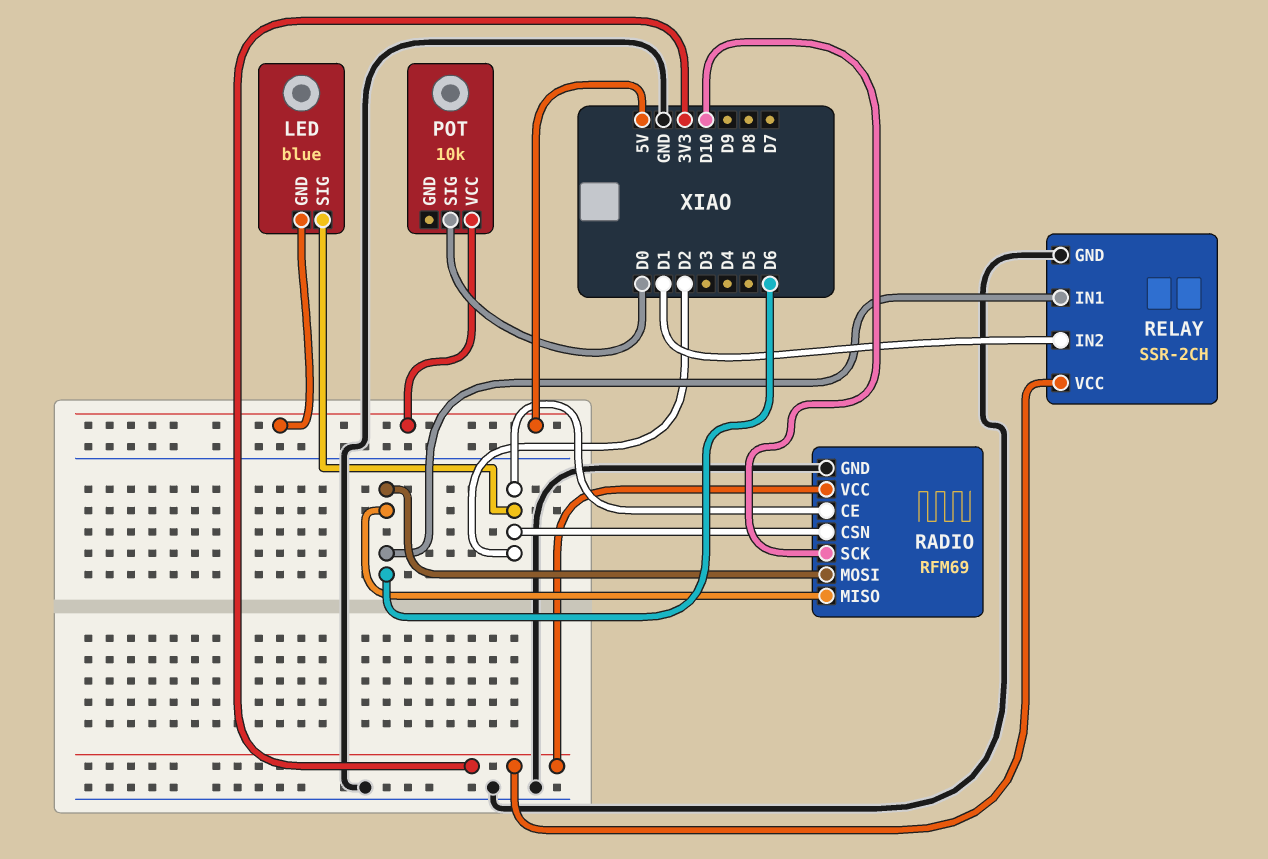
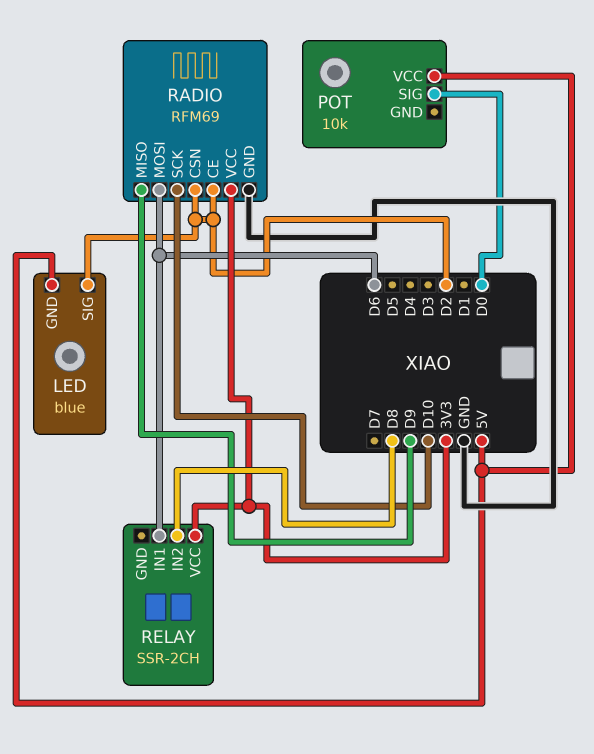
RADIO pin MISO: D6 -> D9
RELAY pin GND: GND -> none
RELAY pin IN2: D1 -> D8

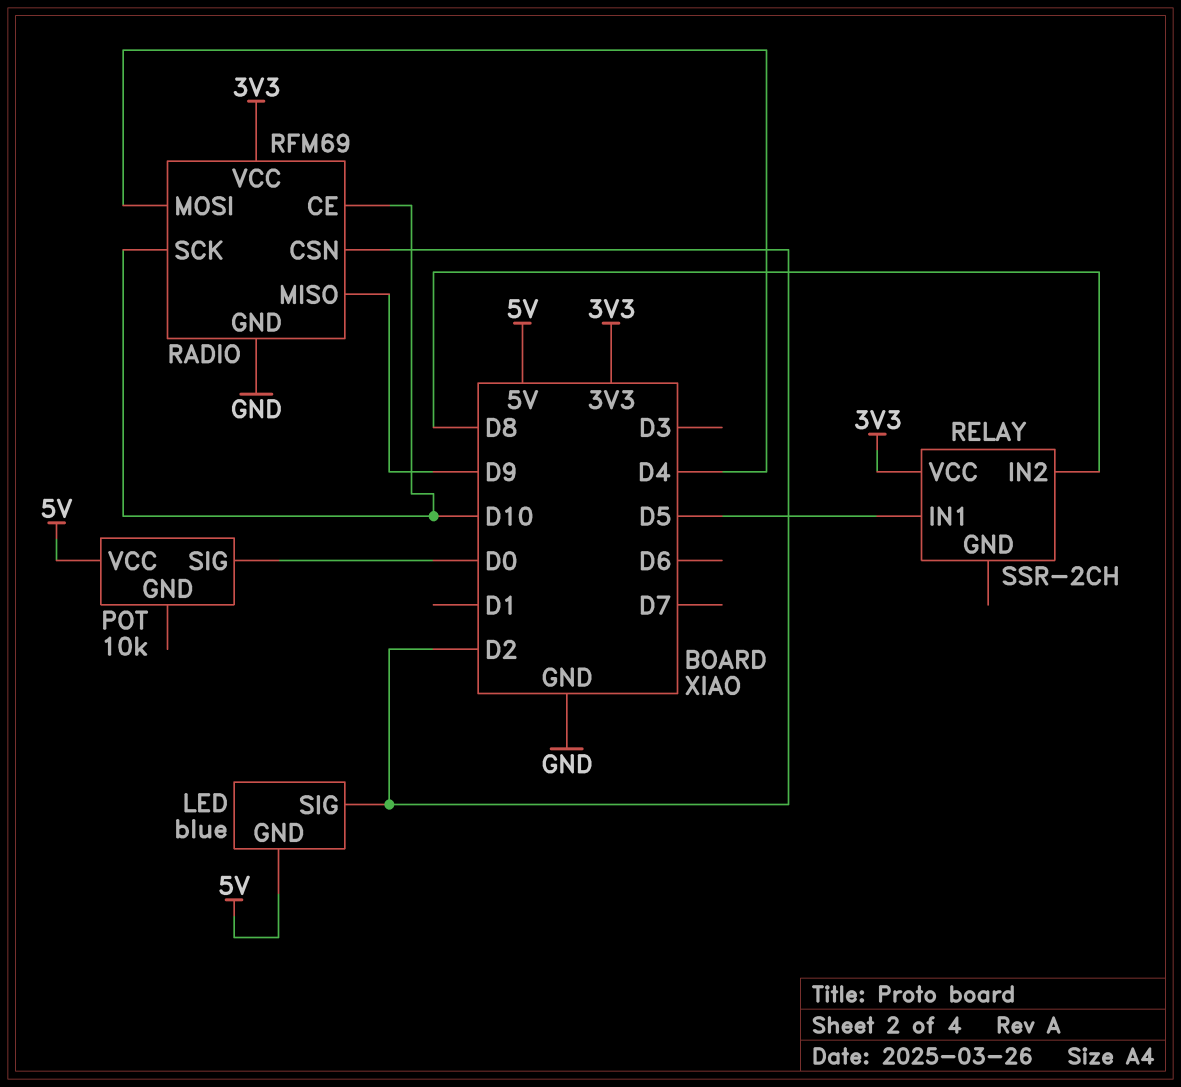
RADIO pin CE: D2 -> D10
RADIO pin MOSI: D6 -> D4
RELAY pin IN1: D6 -> D5

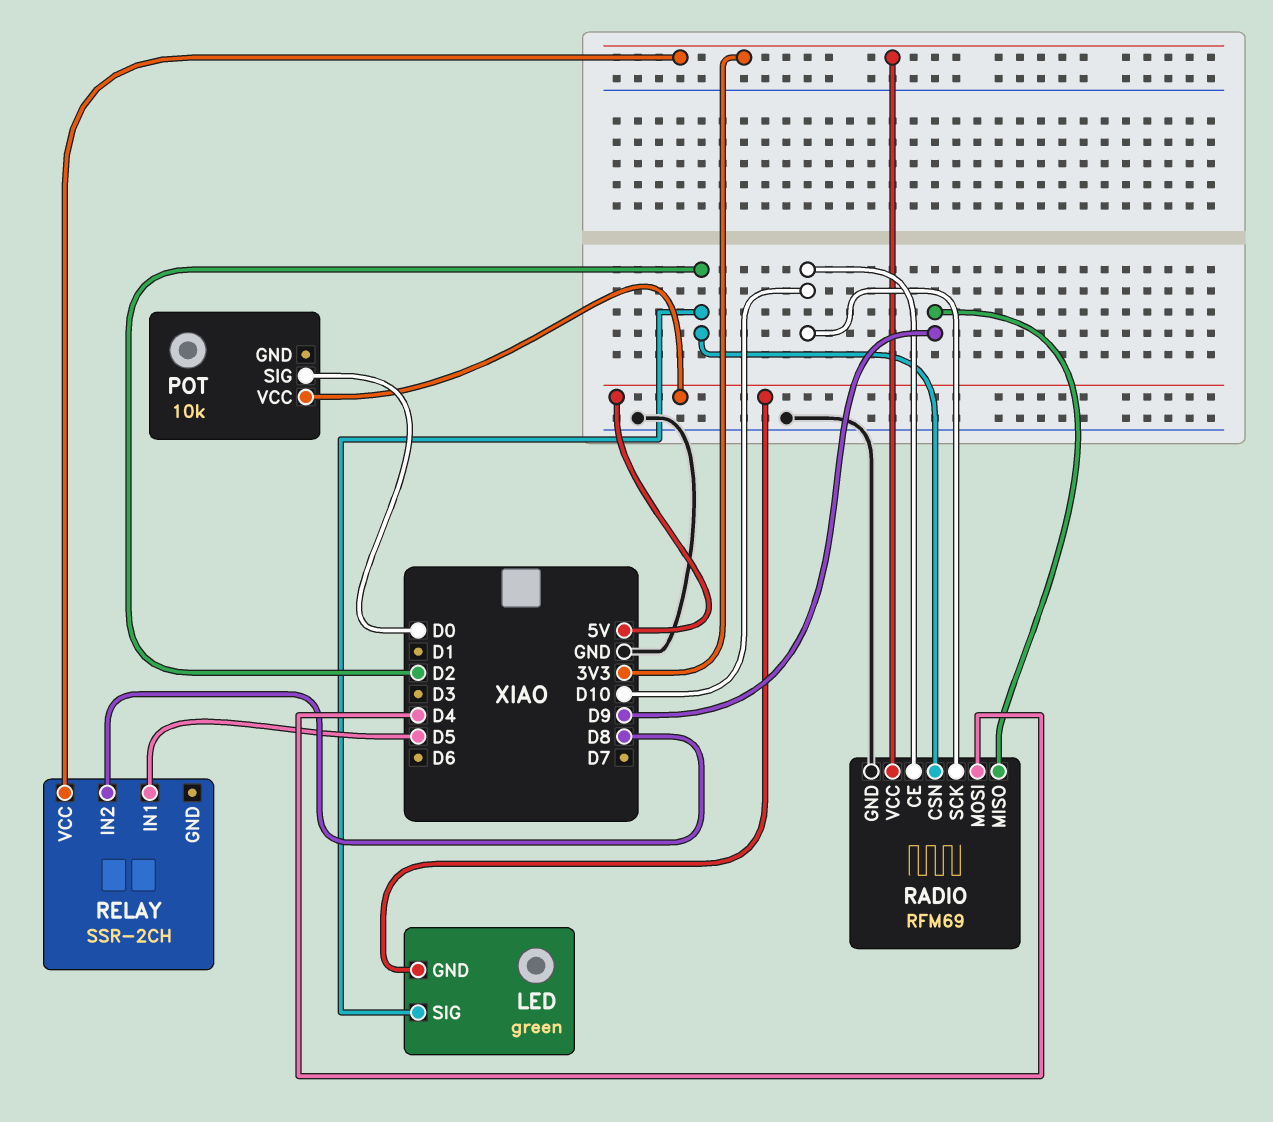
LED: blue -> green

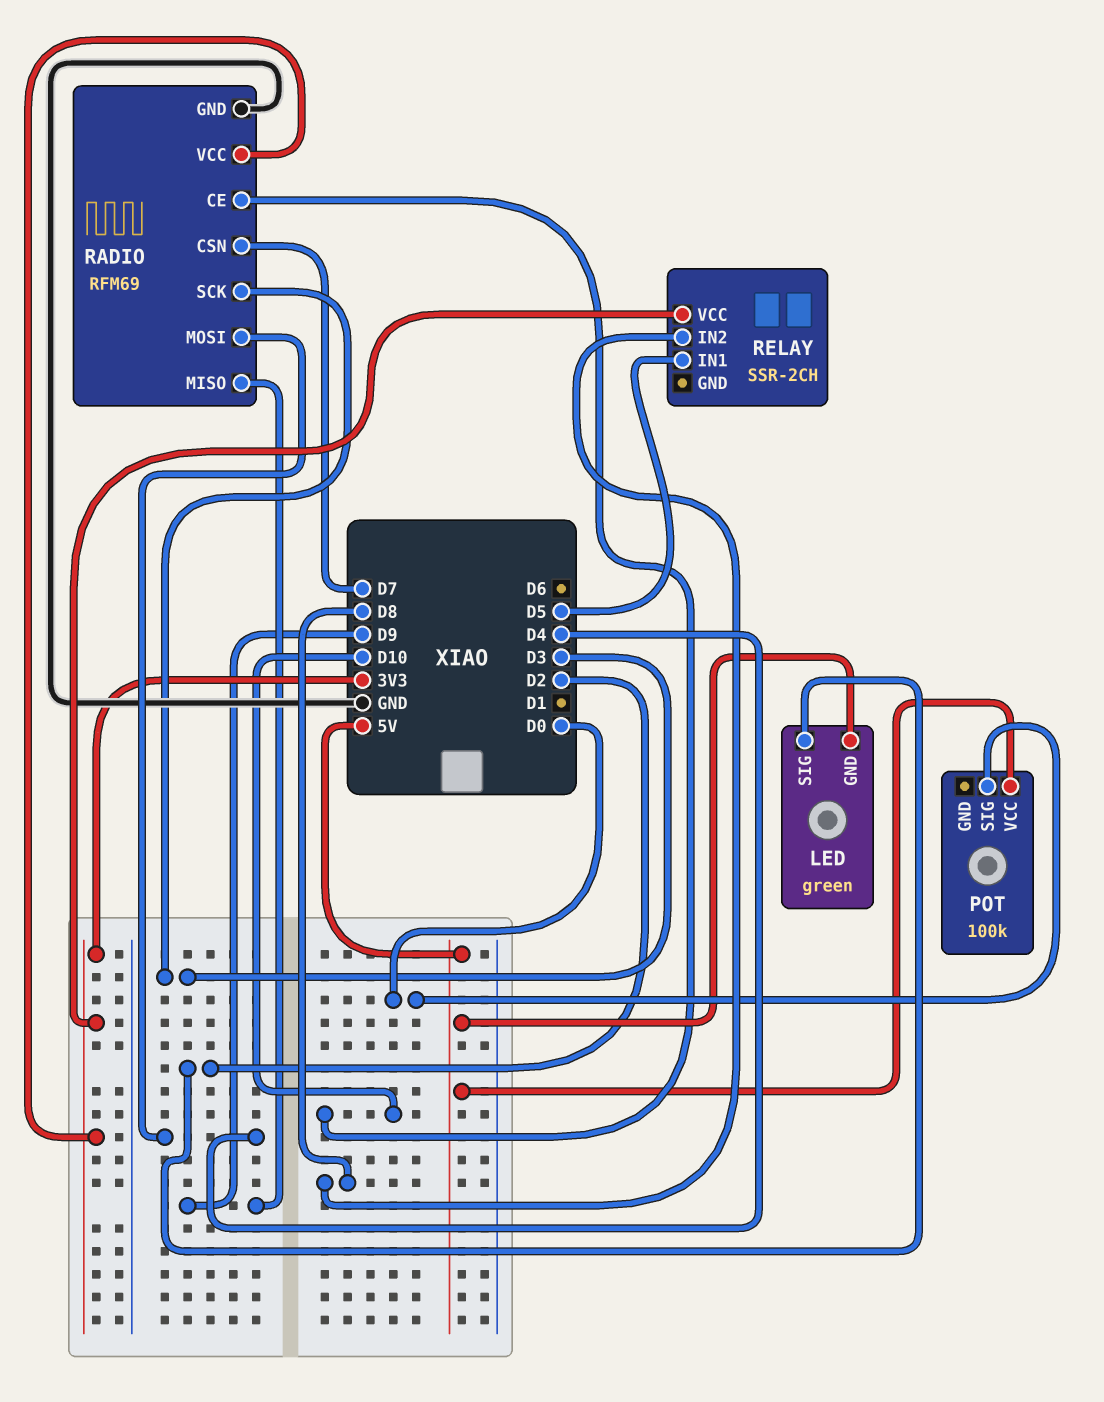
POT: 10k -> 100k
RADIO pin CSN: D2 -> D7
RADIO pin SCK: D10 -> D3

